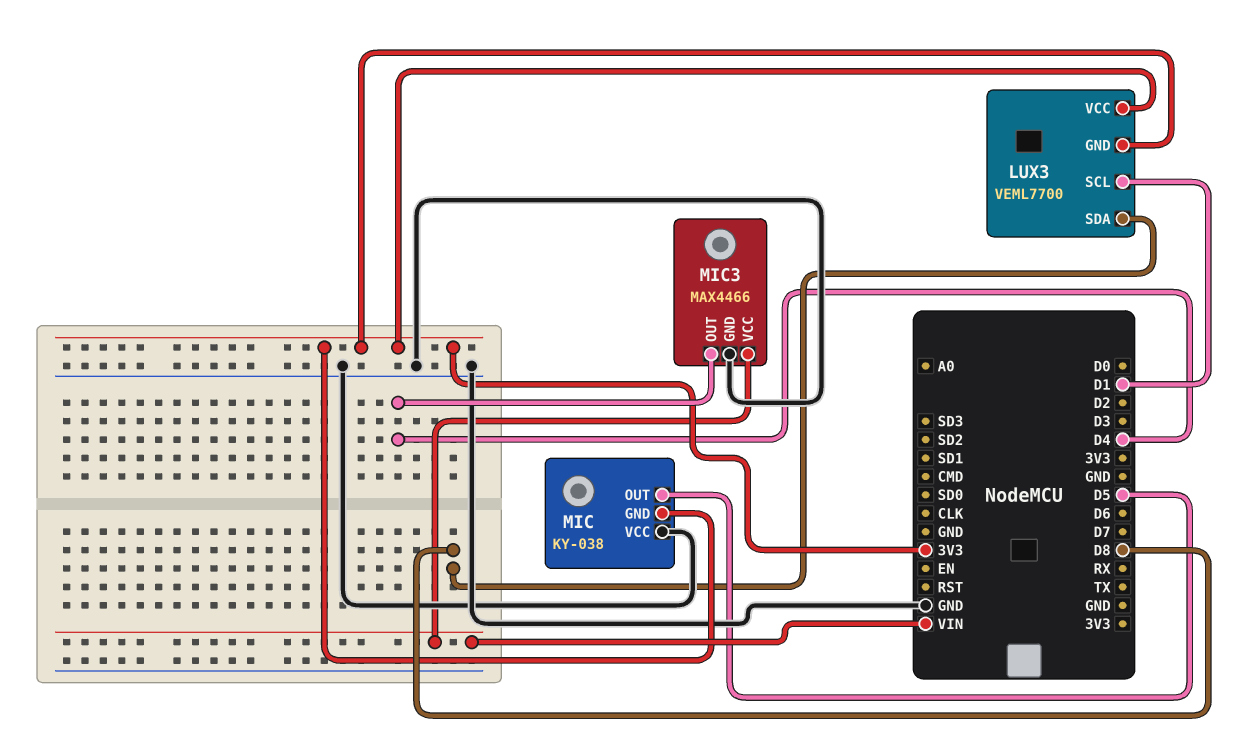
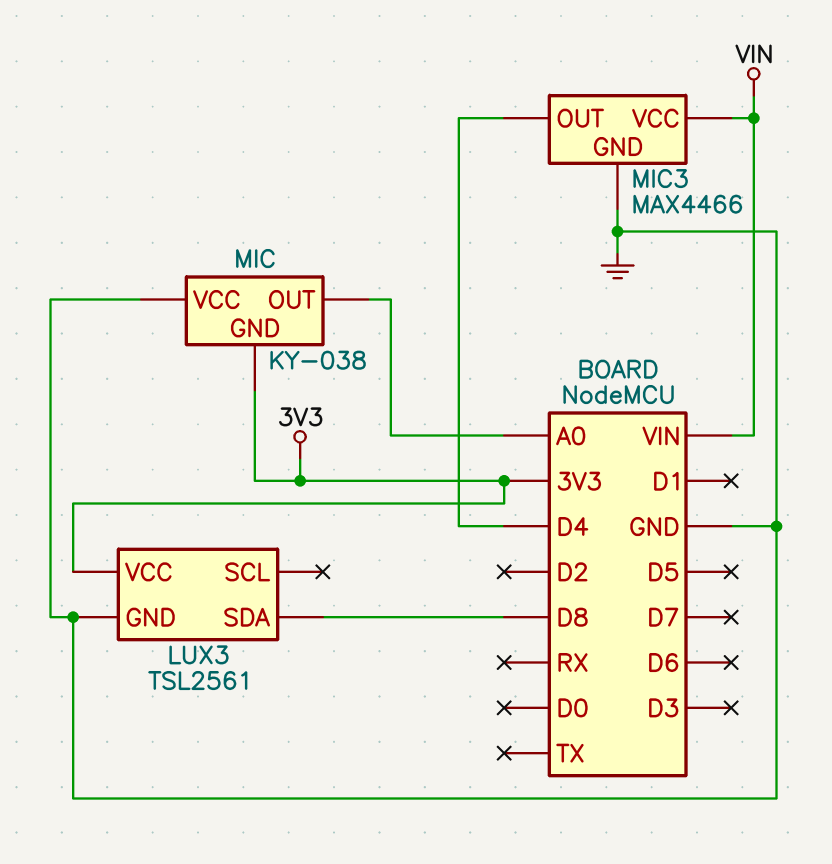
LUX3: VEML7700 -> TSL2561
LUX3 pin GND: 3V3 -> GND
LUX3 pin SCL: D1 -> none
MIC pin OUT: D5 -> A0

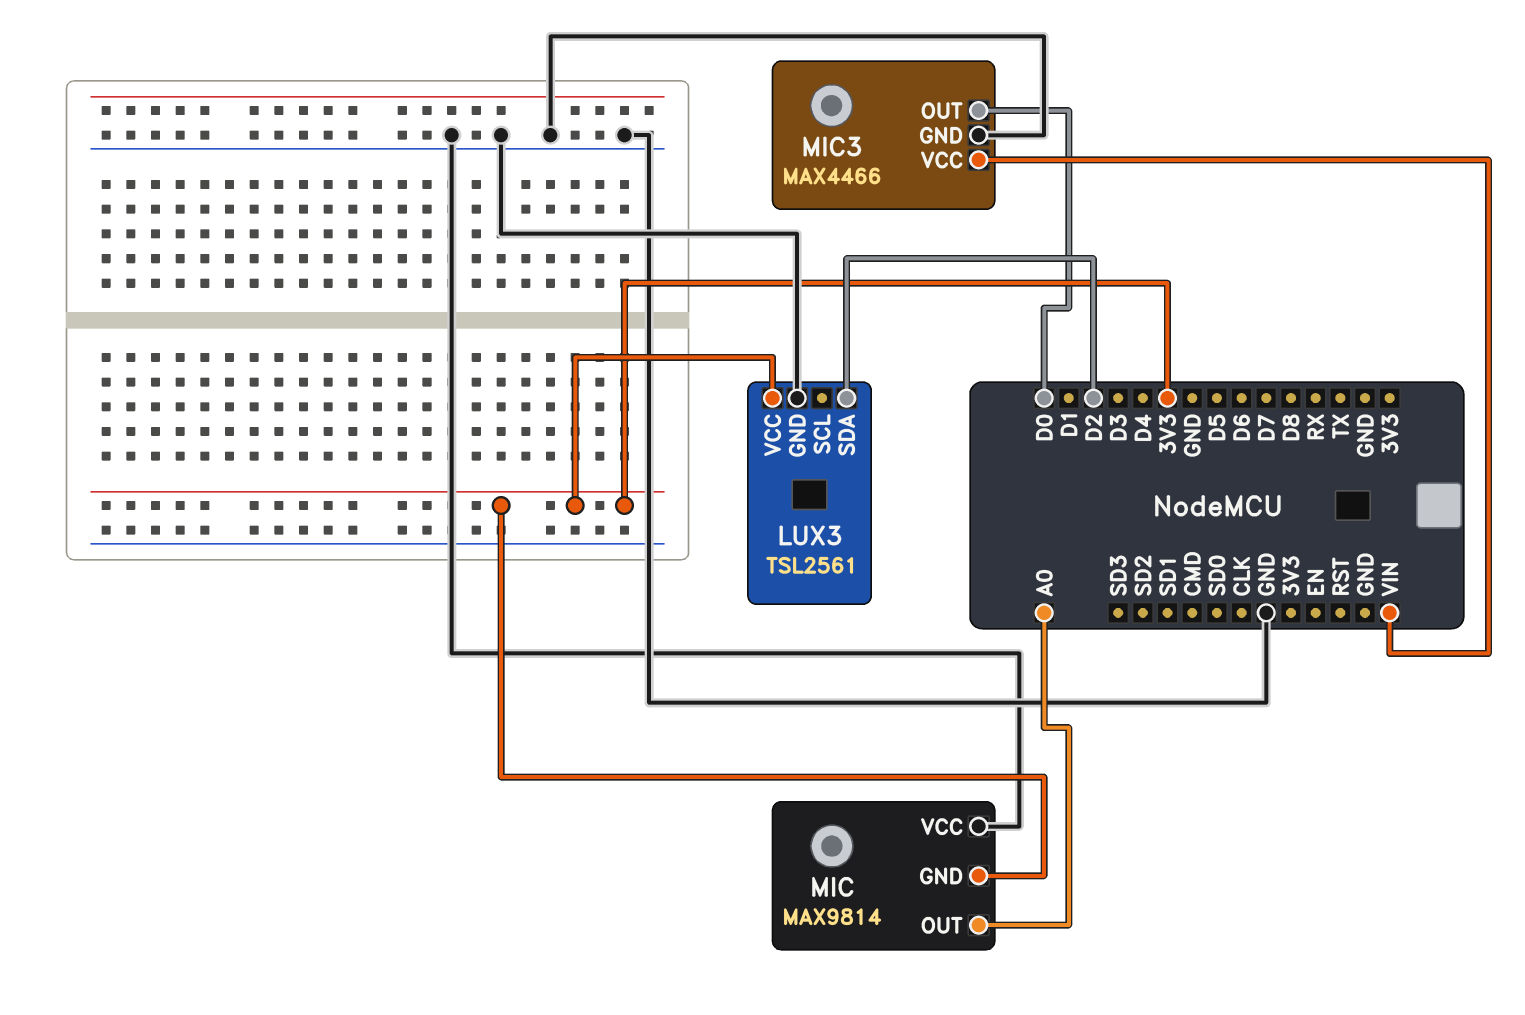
LUX3 pin SDA: D8 -> D2
MIC: KY-038 -> MAX9814
MIC3 pin OUT: D4 -> D0

